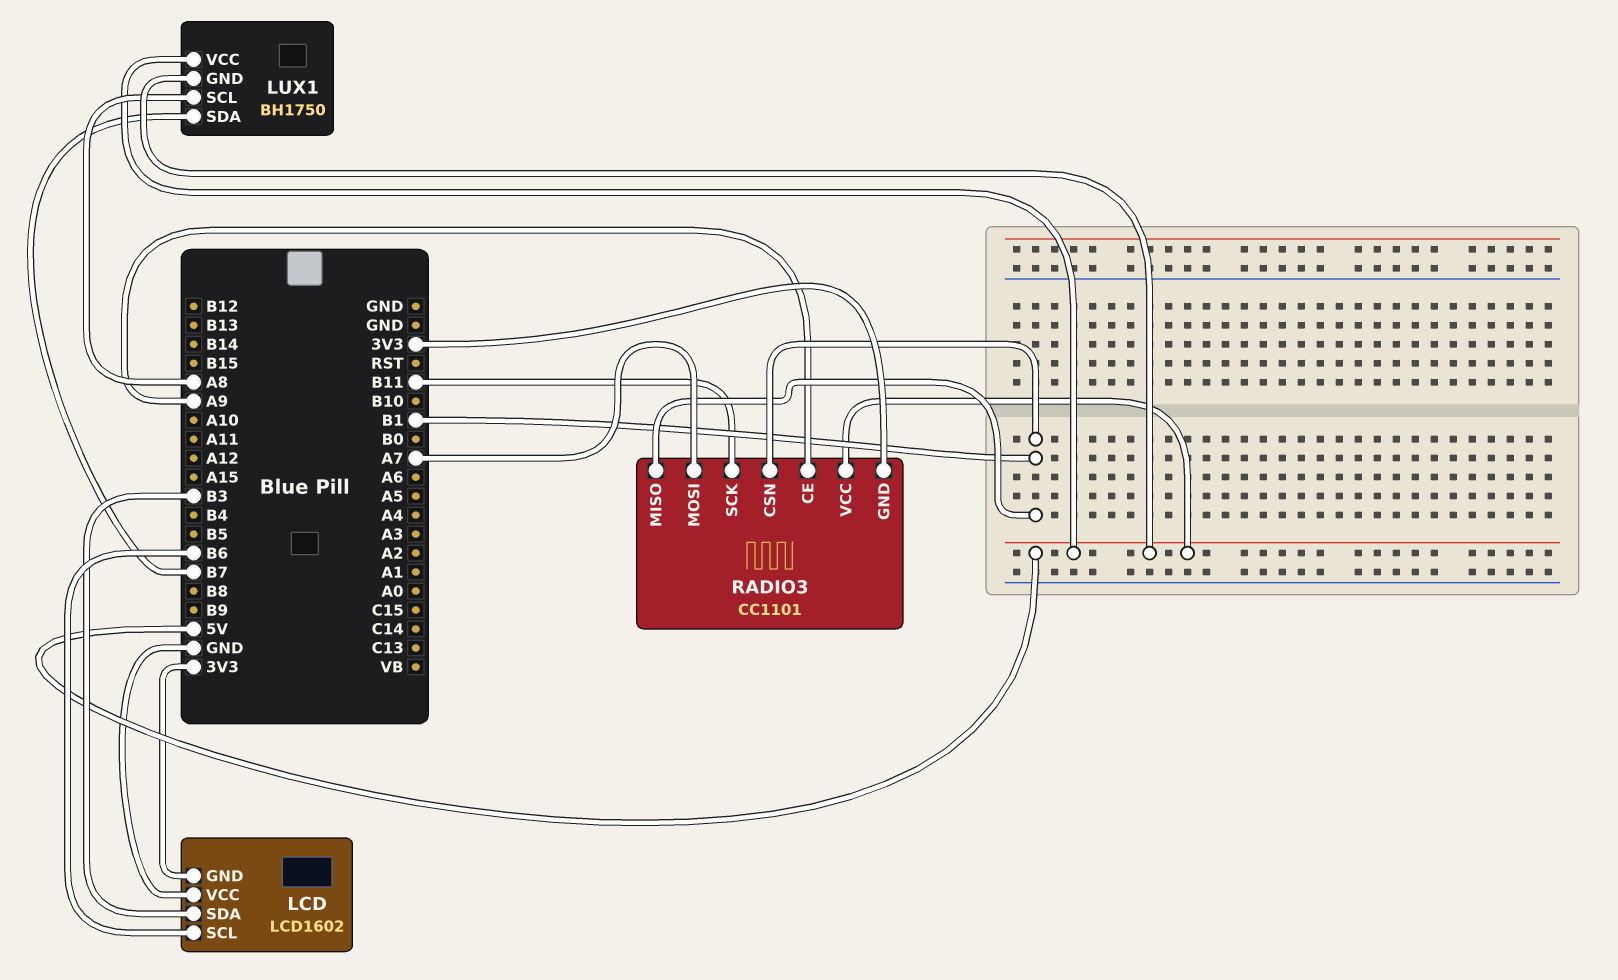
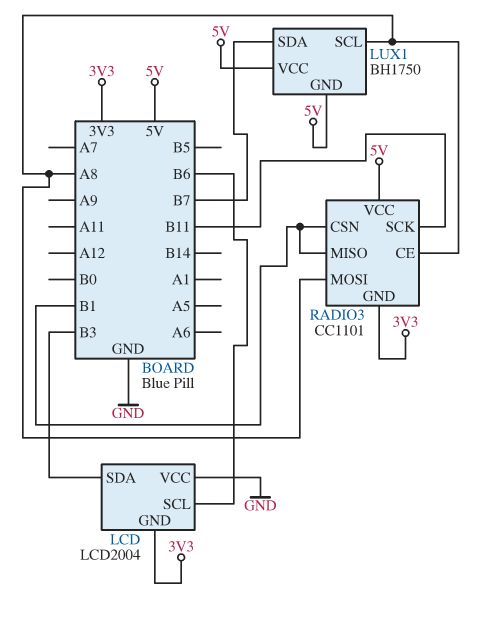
LCD: LCD1602 -> LCD2004
RADIO3 pin CE: A9 -> A8
RADIO3 pin MOSI: A7 -> A8

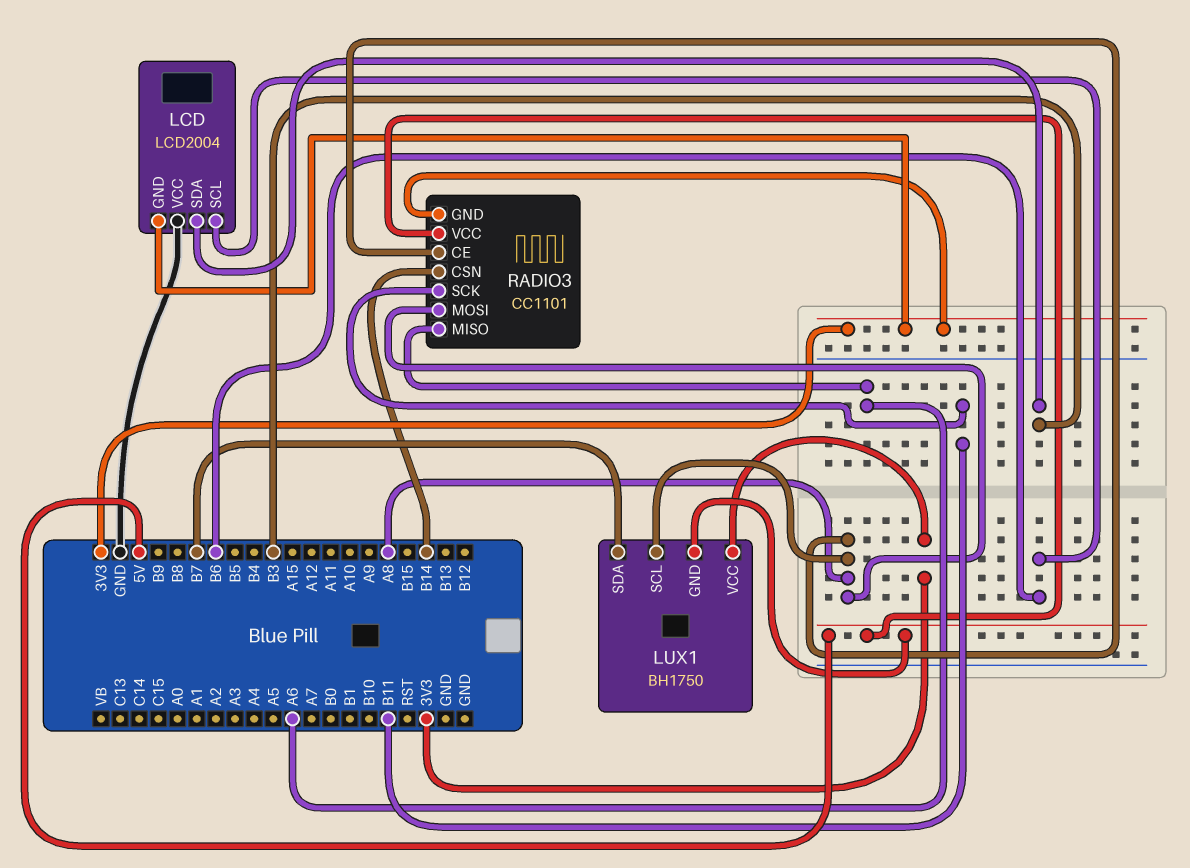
LUX1 pin VCC: 5V -> 3V3
RADIO3 pin CSN: B1 -> B14
RADIO3 pin MISO: B1 -> A6

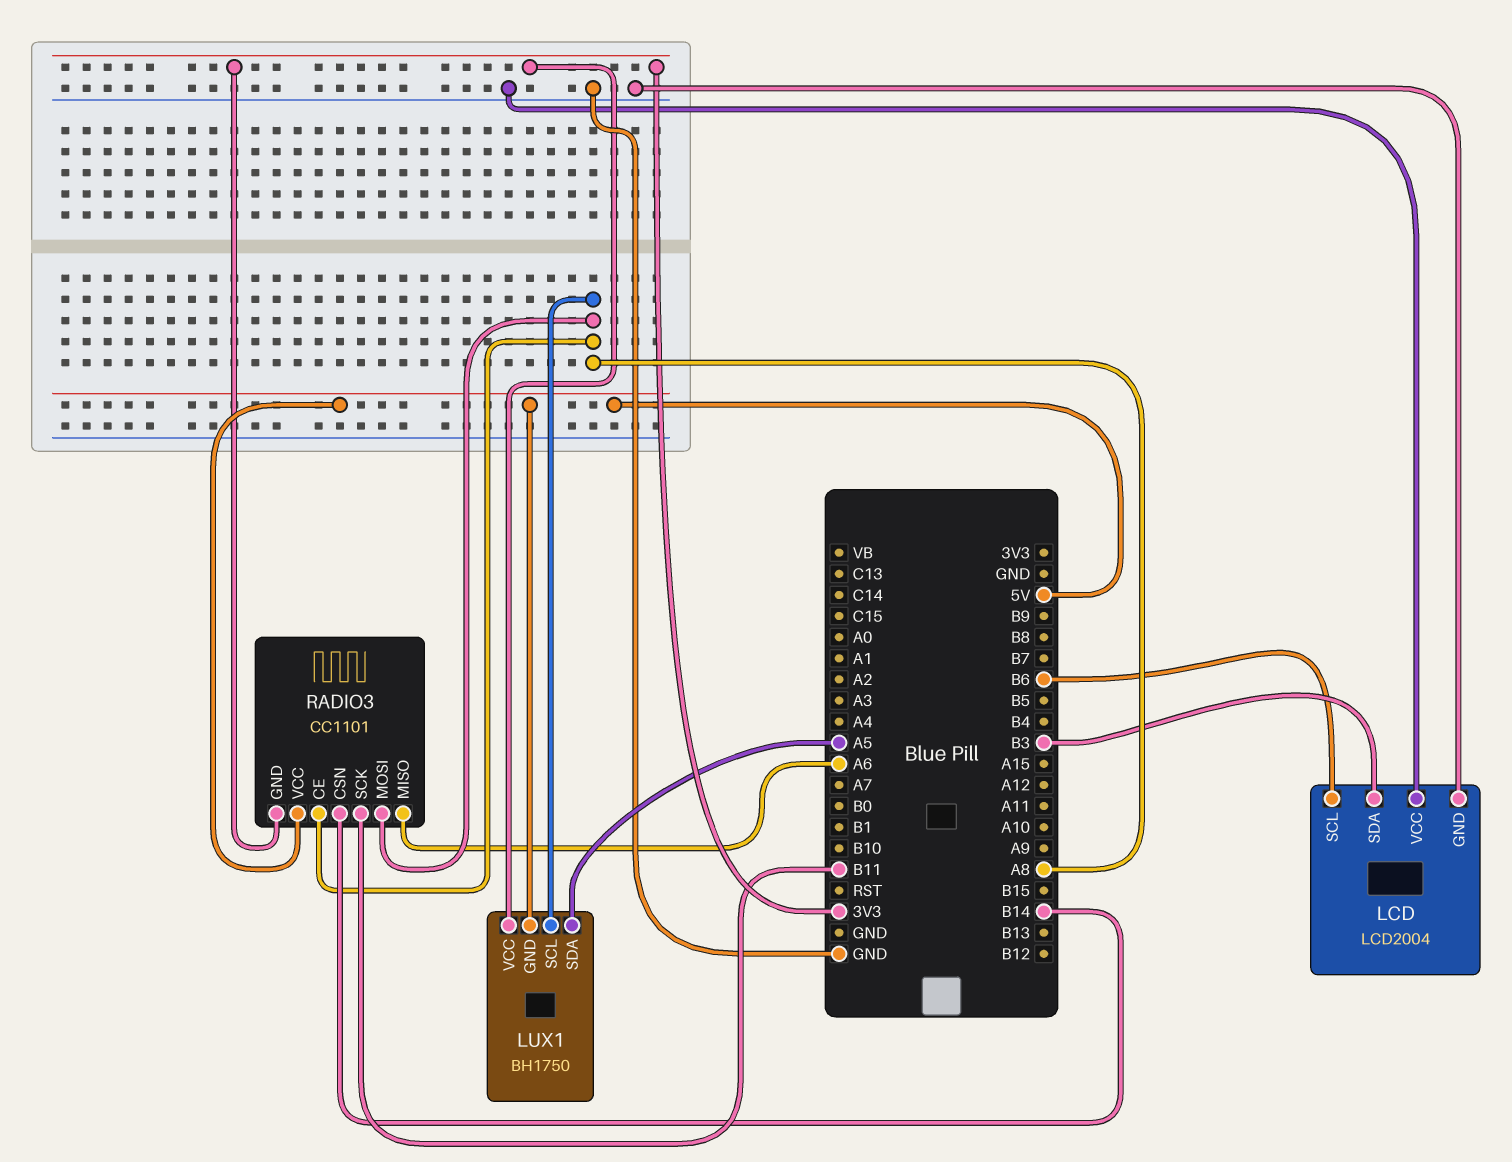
LCD pin GND: 3V3 -> GND
LUX1 pin SDA: B7 -> A5

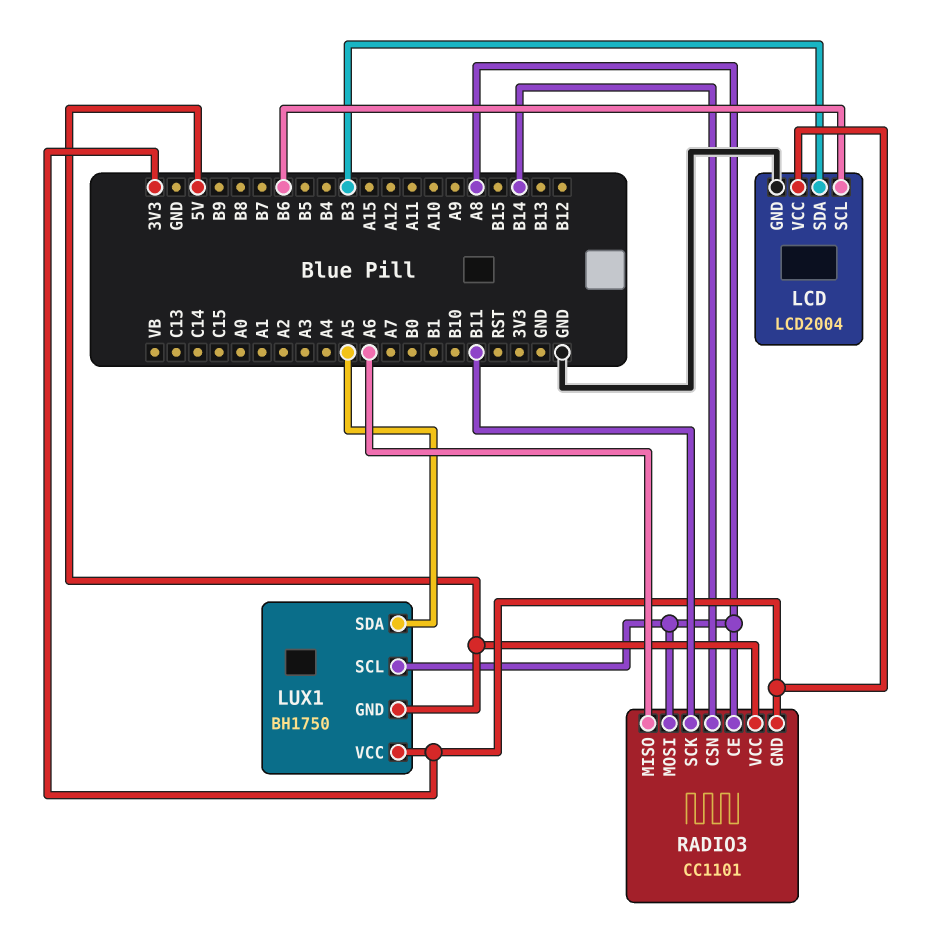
LCD pin VCC: GND -> 3V3

